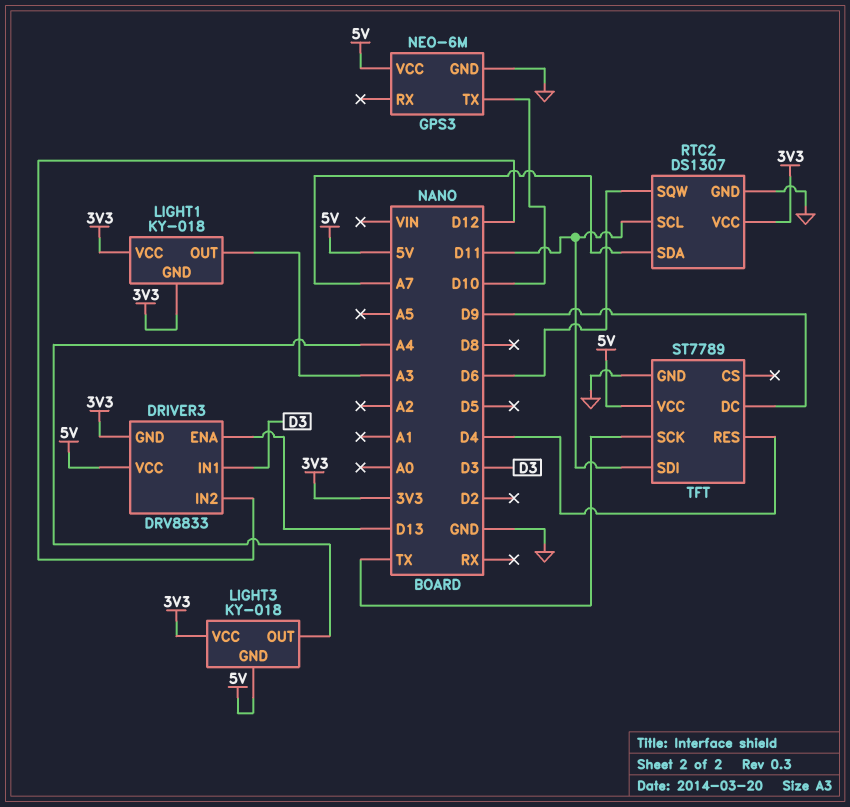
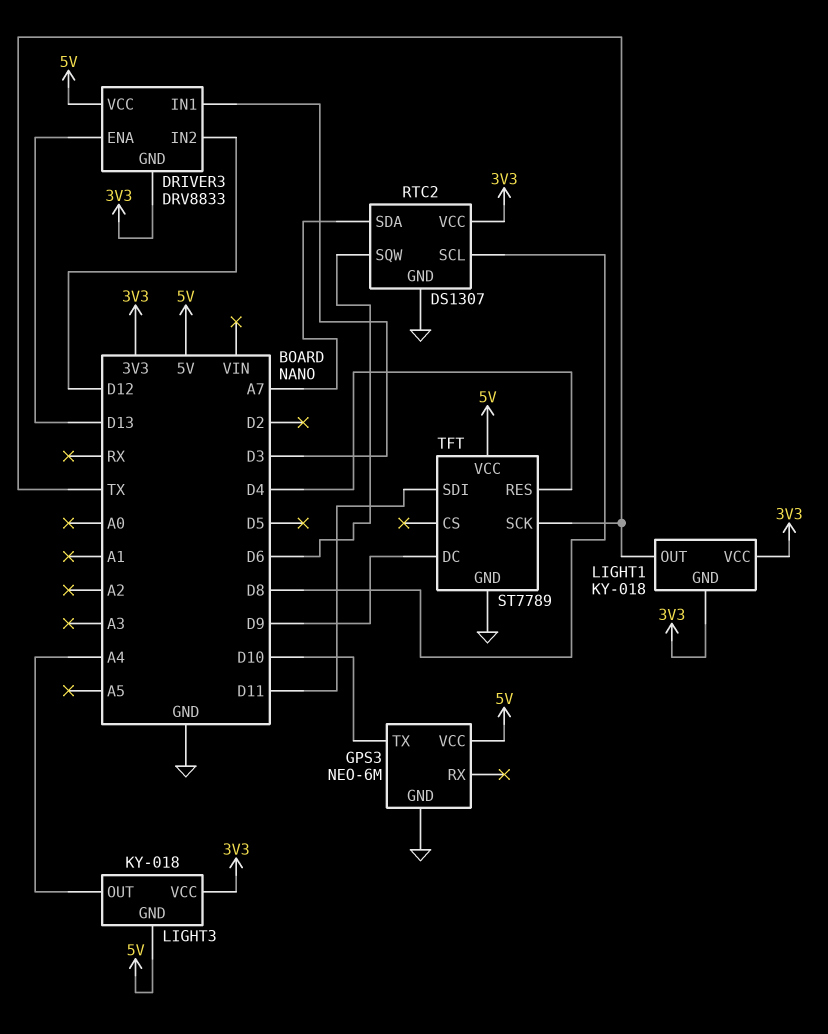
LIGHT1 pin OUT: A3 -> TX
RTC2 pin SCL: D11 -> D8

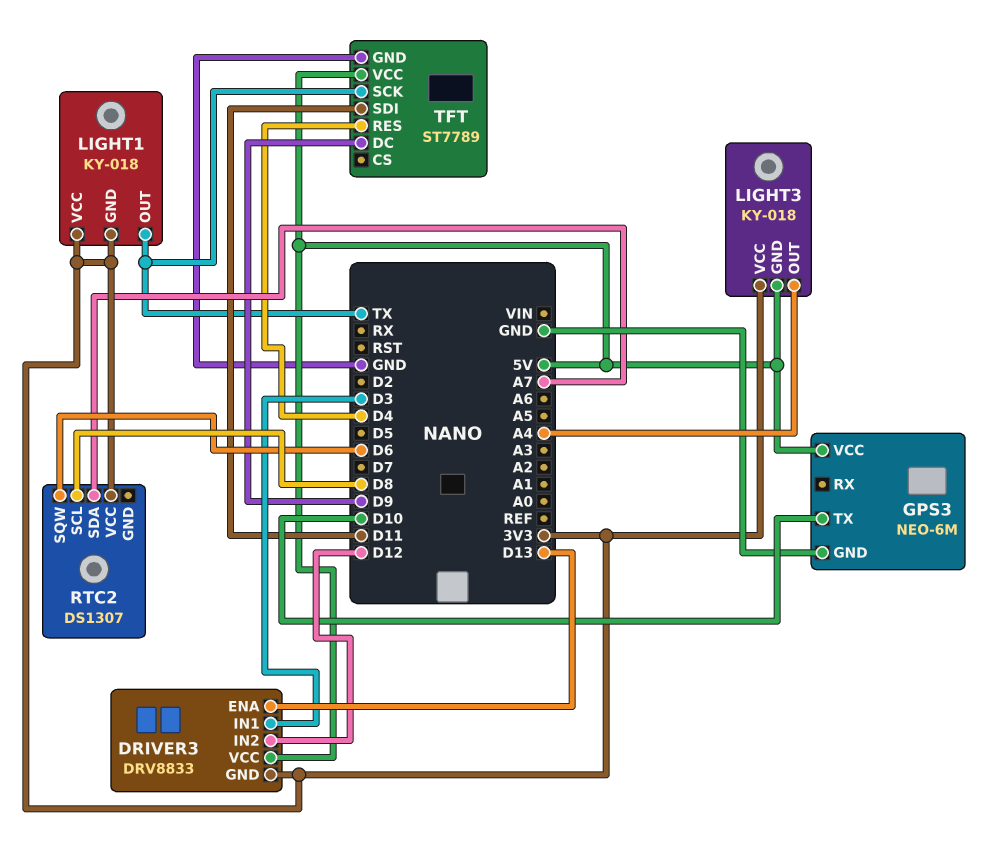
RTC2 pin GND: GND -> none

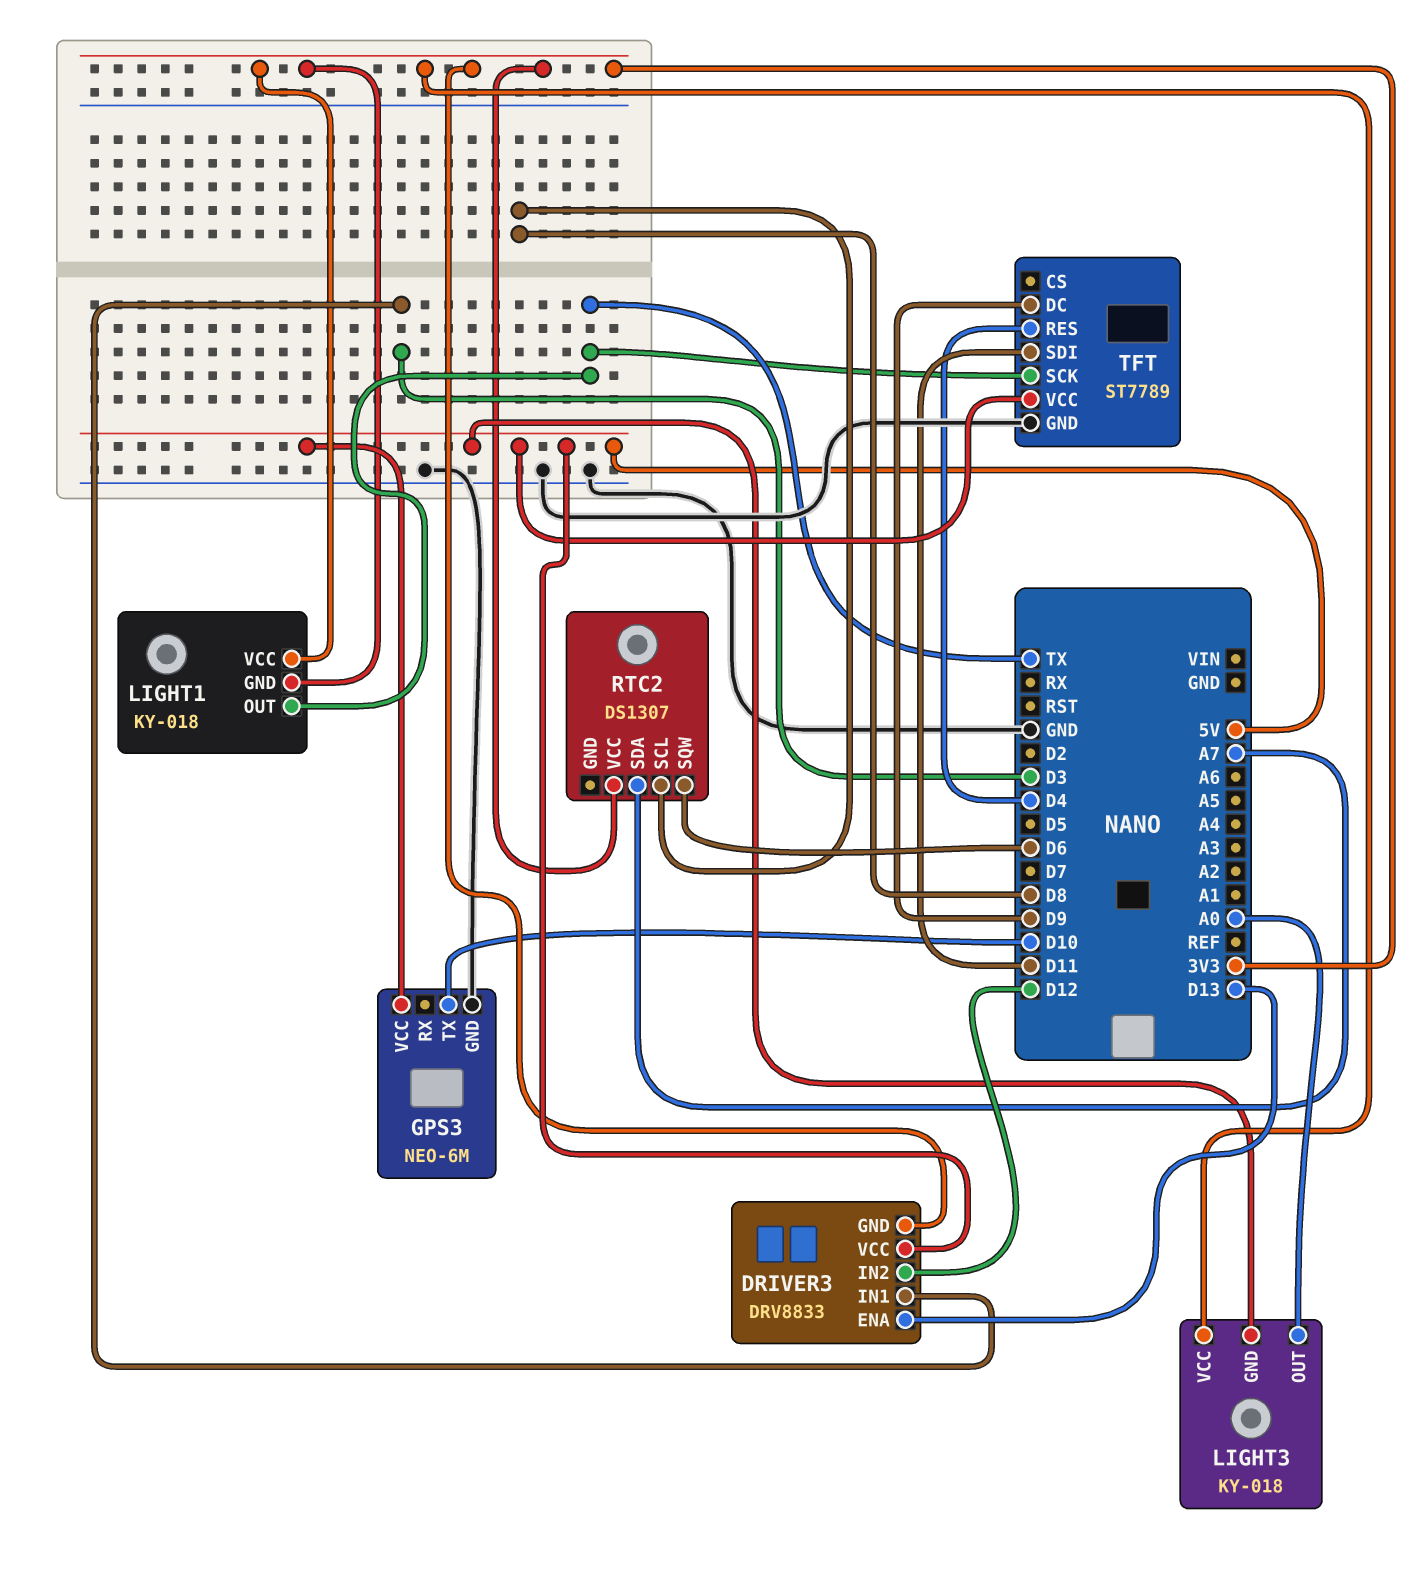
LIGHT3 pin OUT: A4 -> A0

